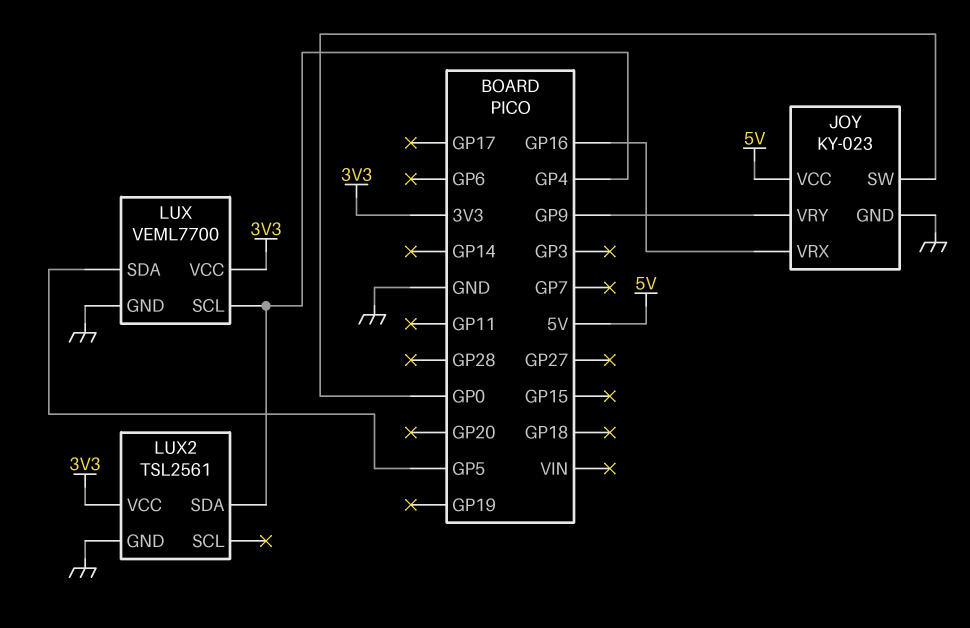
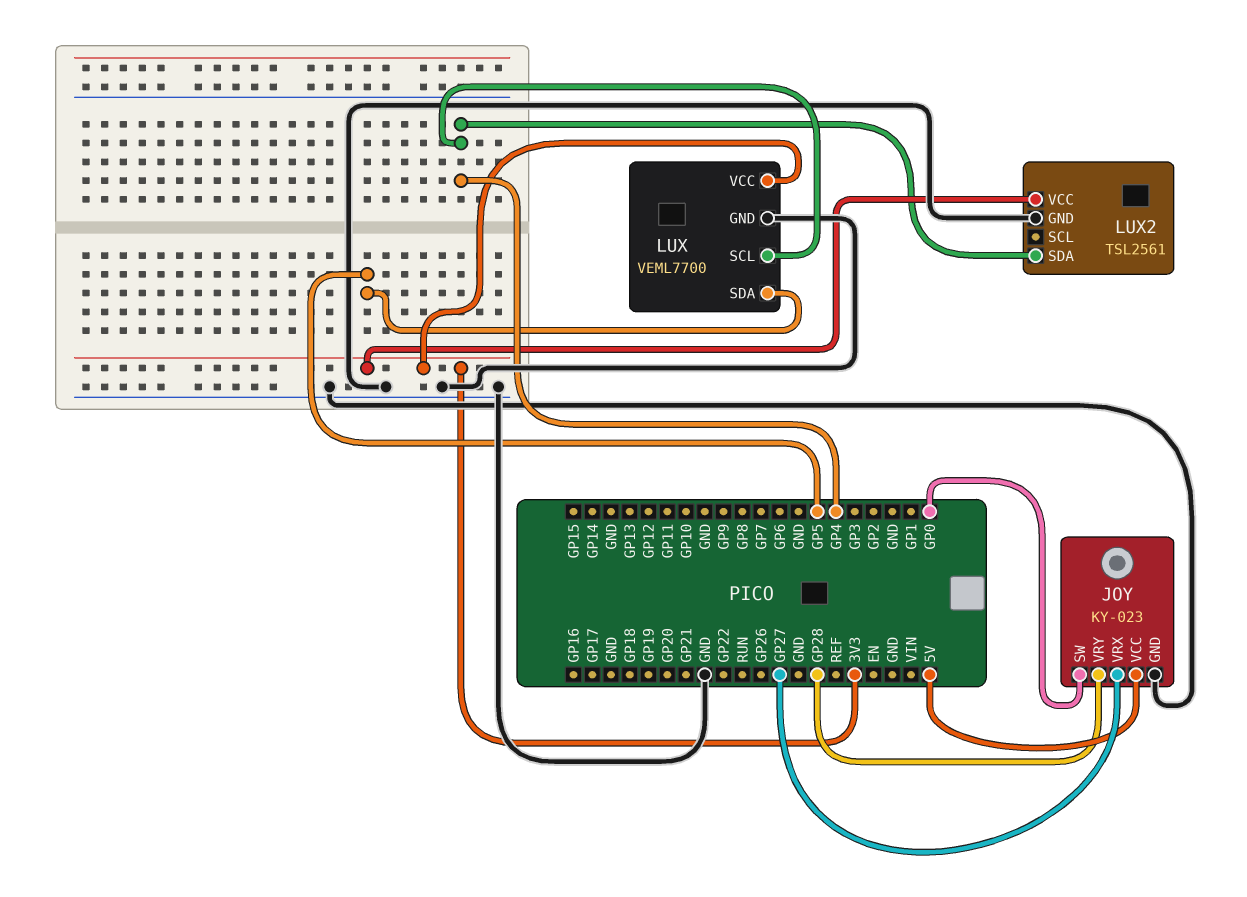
JOY pin VRX: GP16 -> GP27
JOY pin VRY: GP9 -> GP28

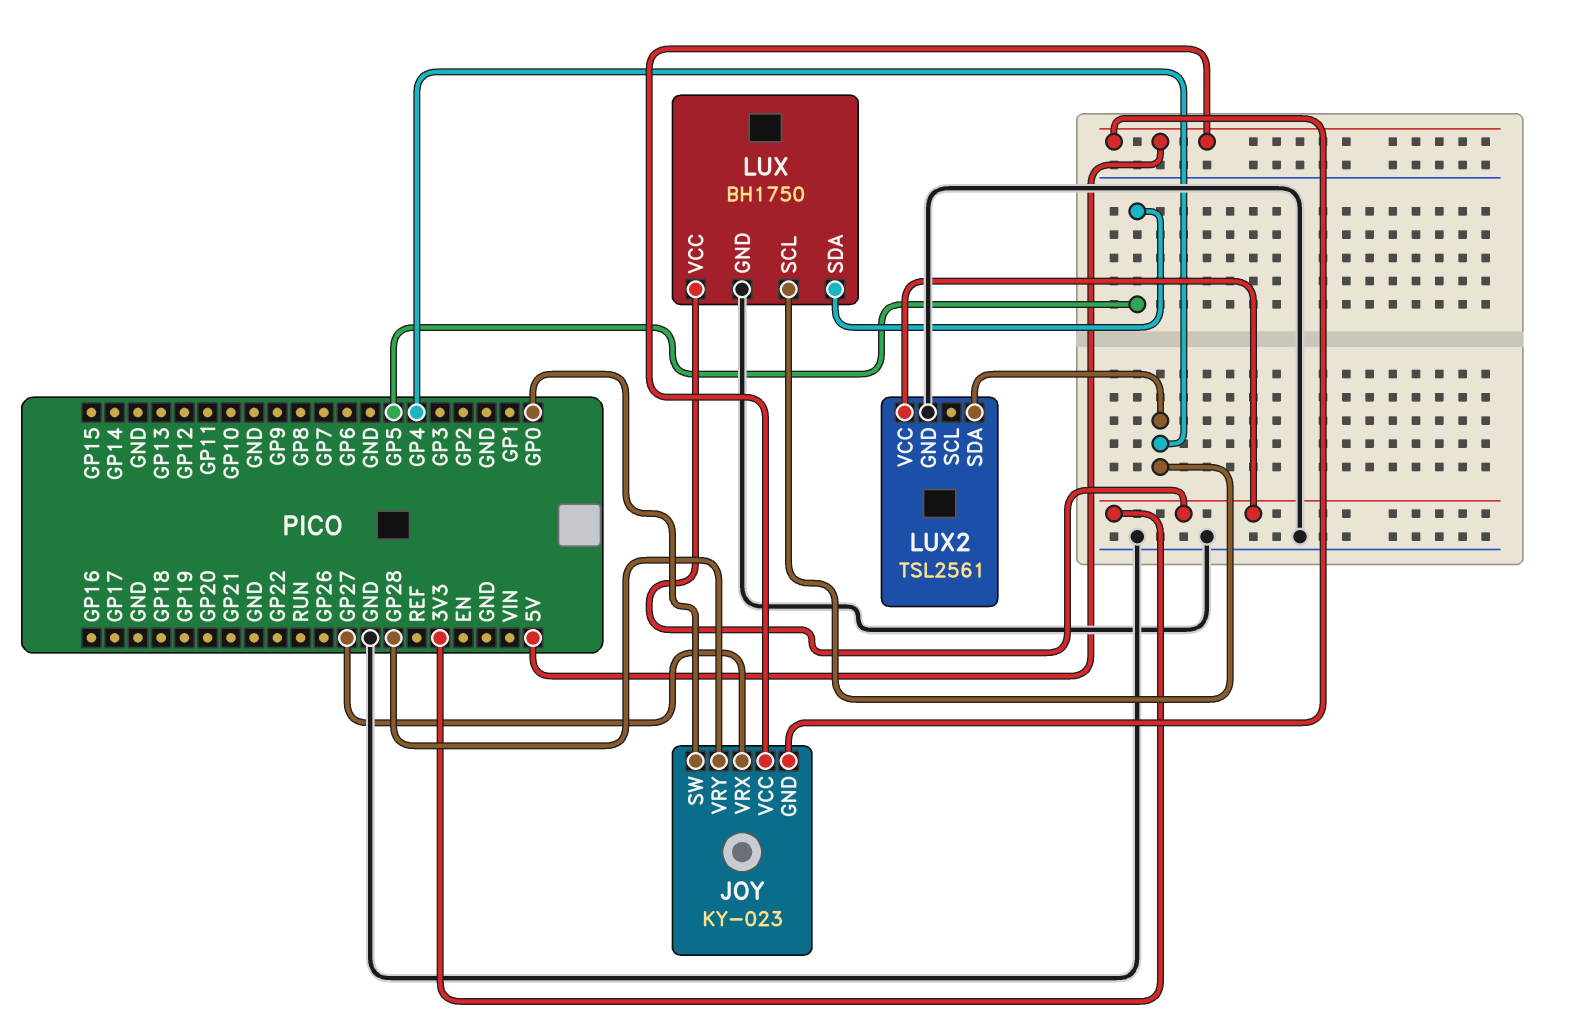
JOY pin GND: GND -> 5V
LUX: VEML7700 -> BH1750

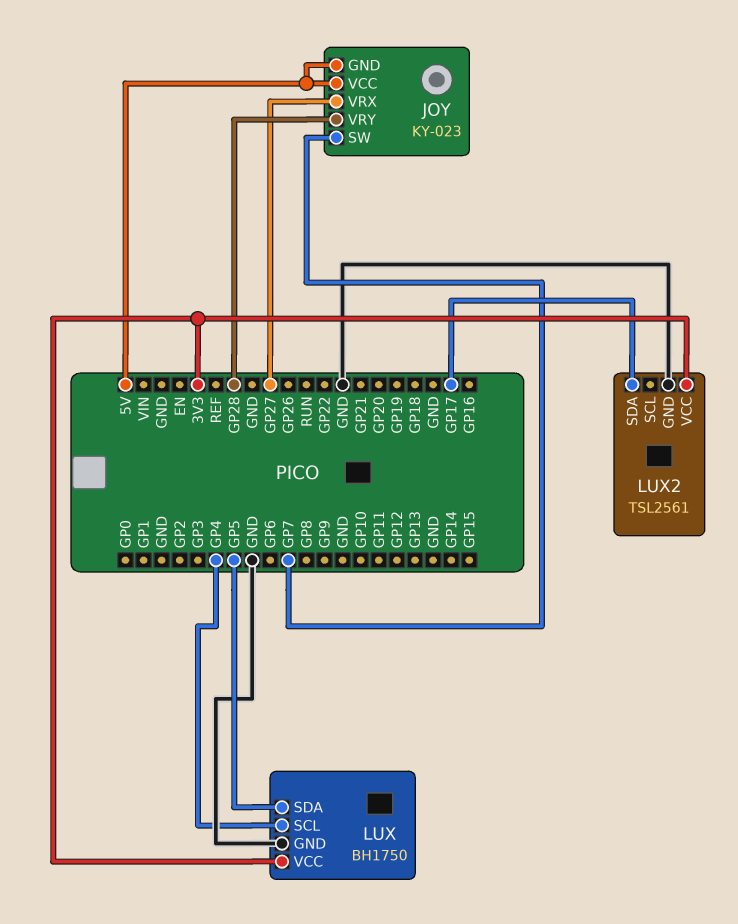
JOY pin SW: GP0 -> GP7
LUX2 pin SDA: GP4 -> GP17

